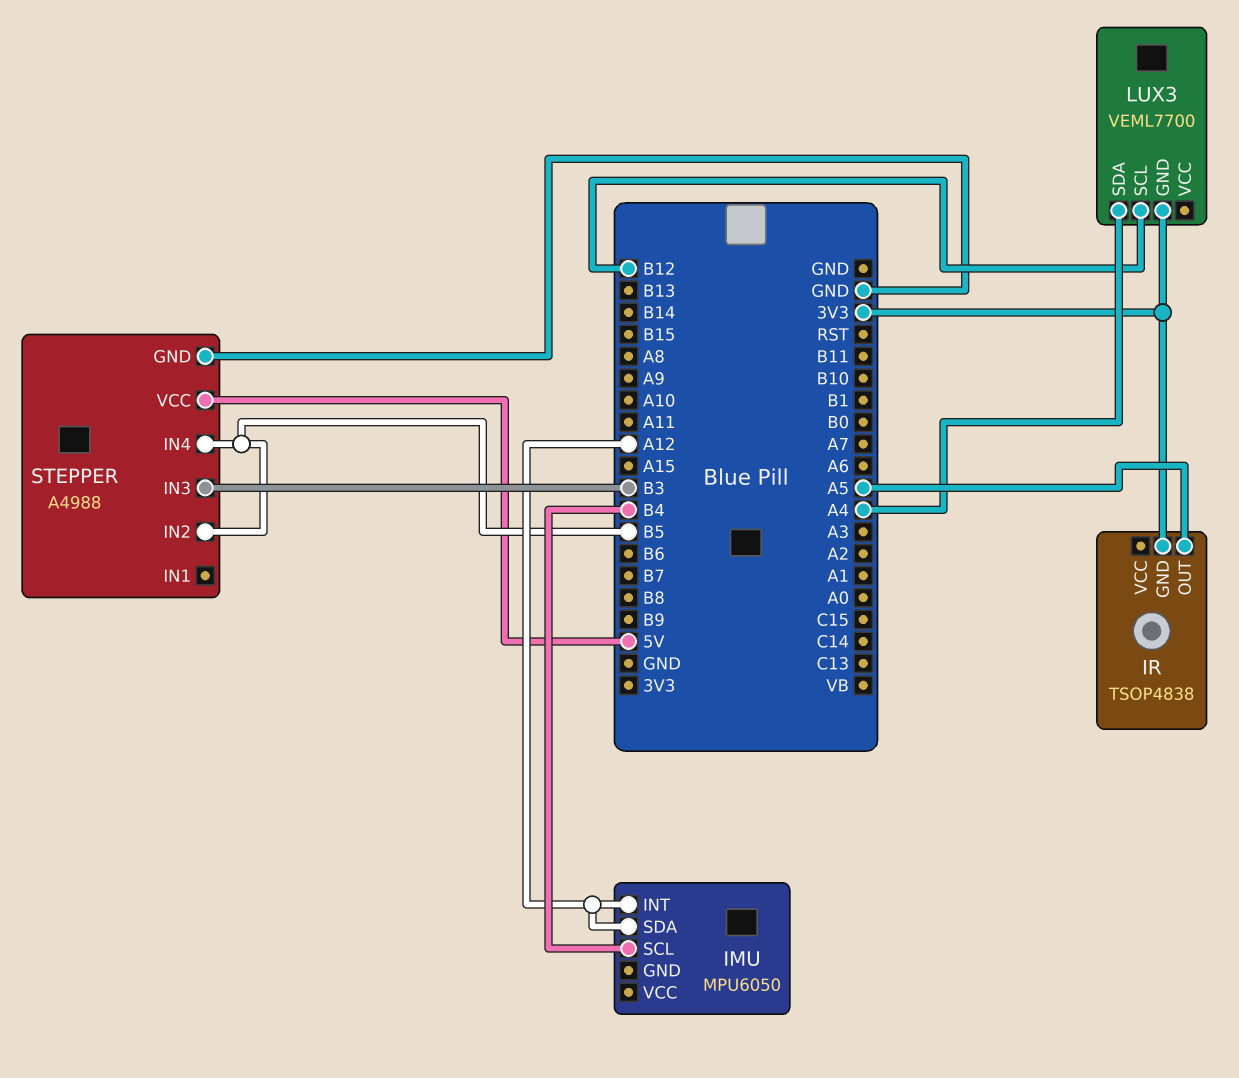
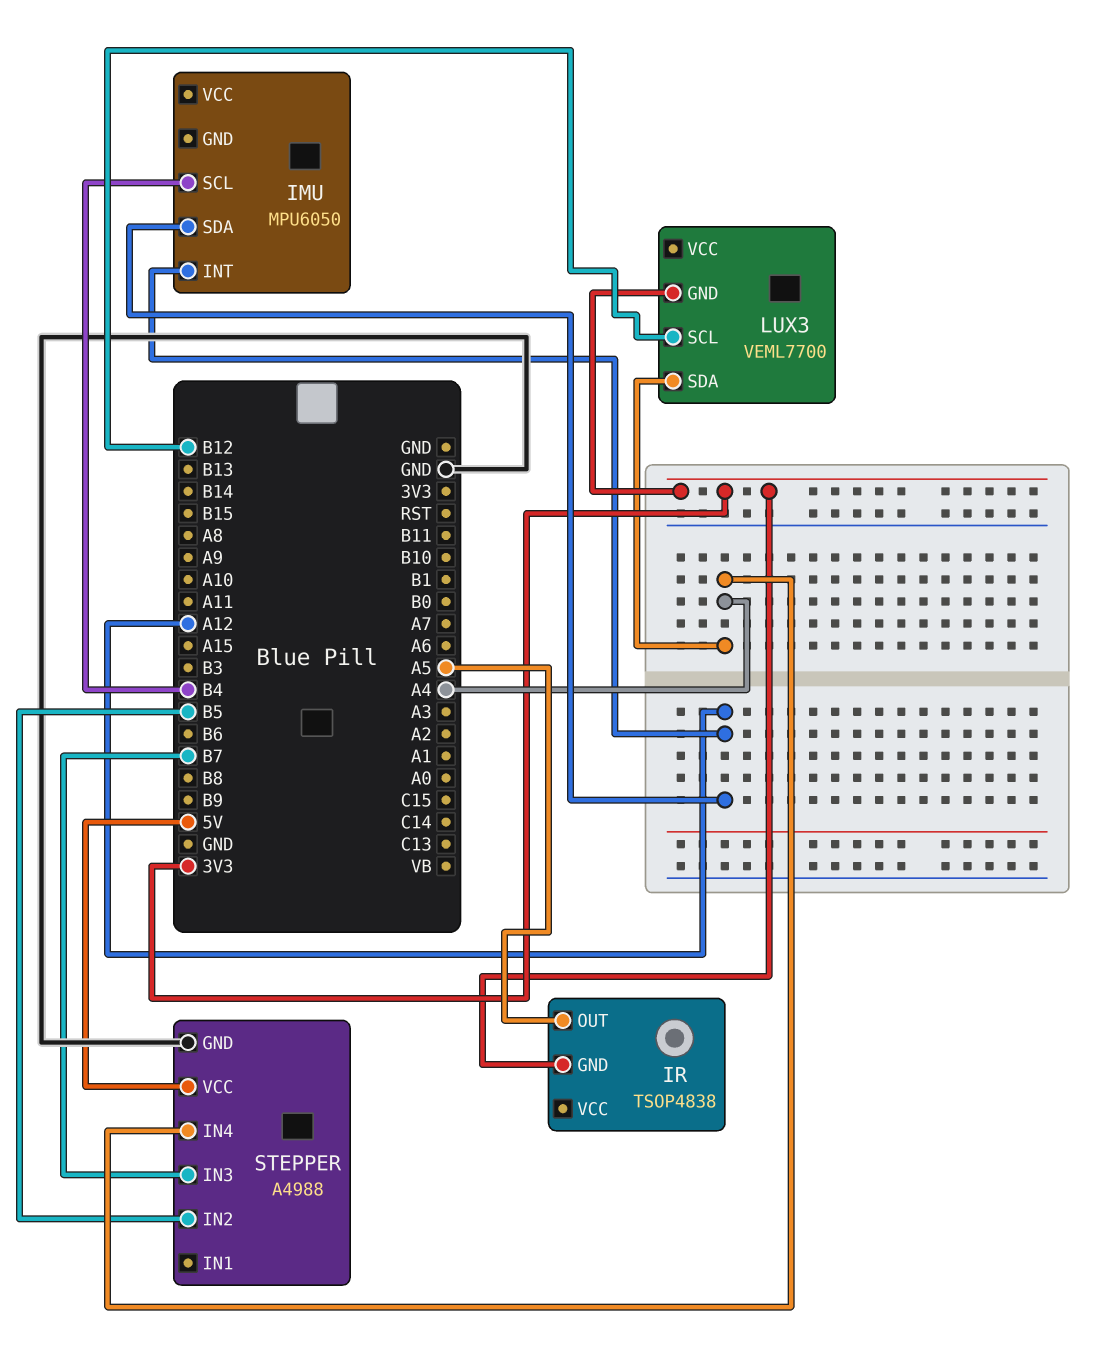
STEPPER pin IN3: B3 -> B7
STEPPER pin IN4: B5 -> A4

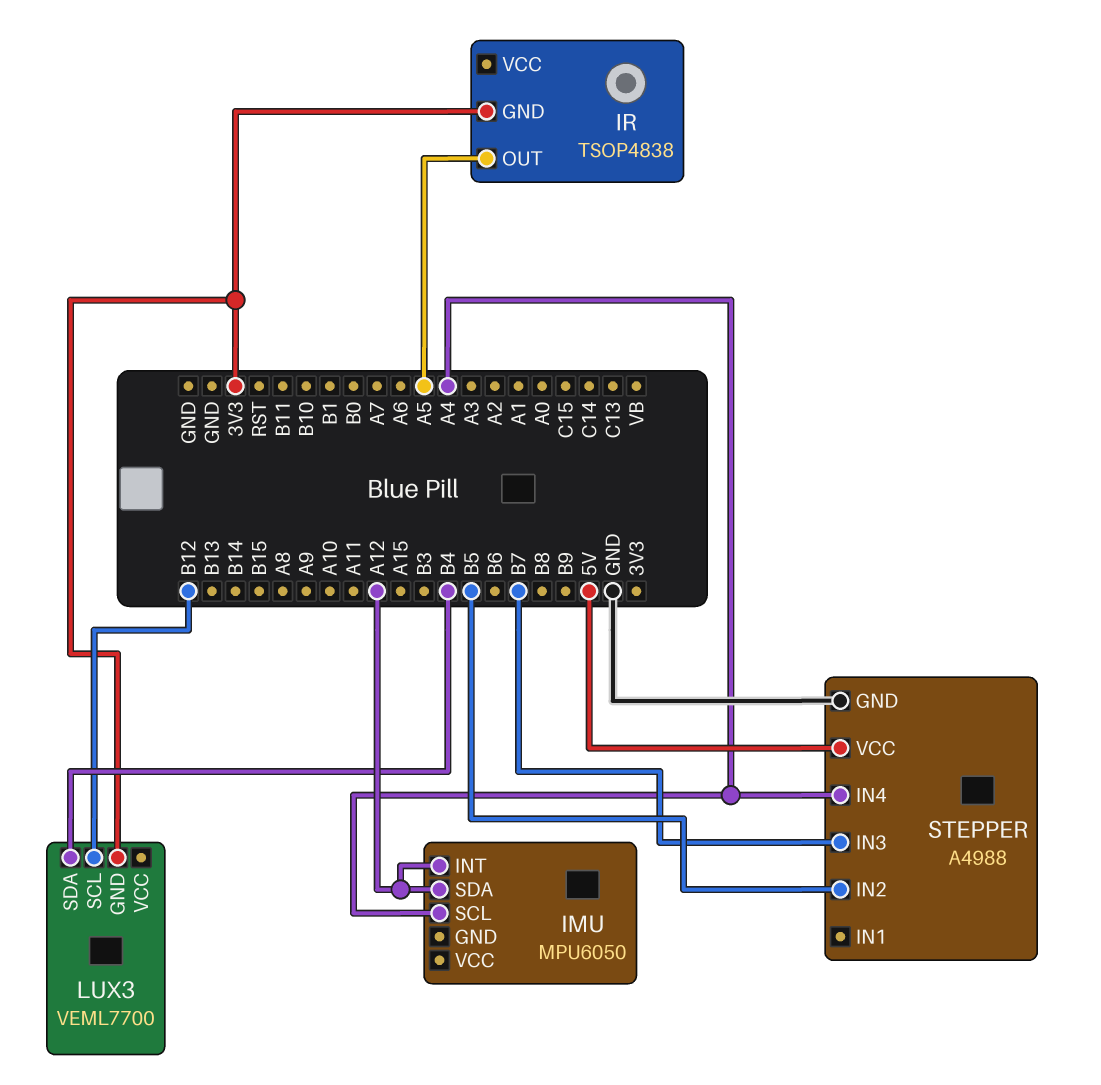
IMU pin SCL: B4 -> A4
LUX3 pin SDA: A4 -> B4

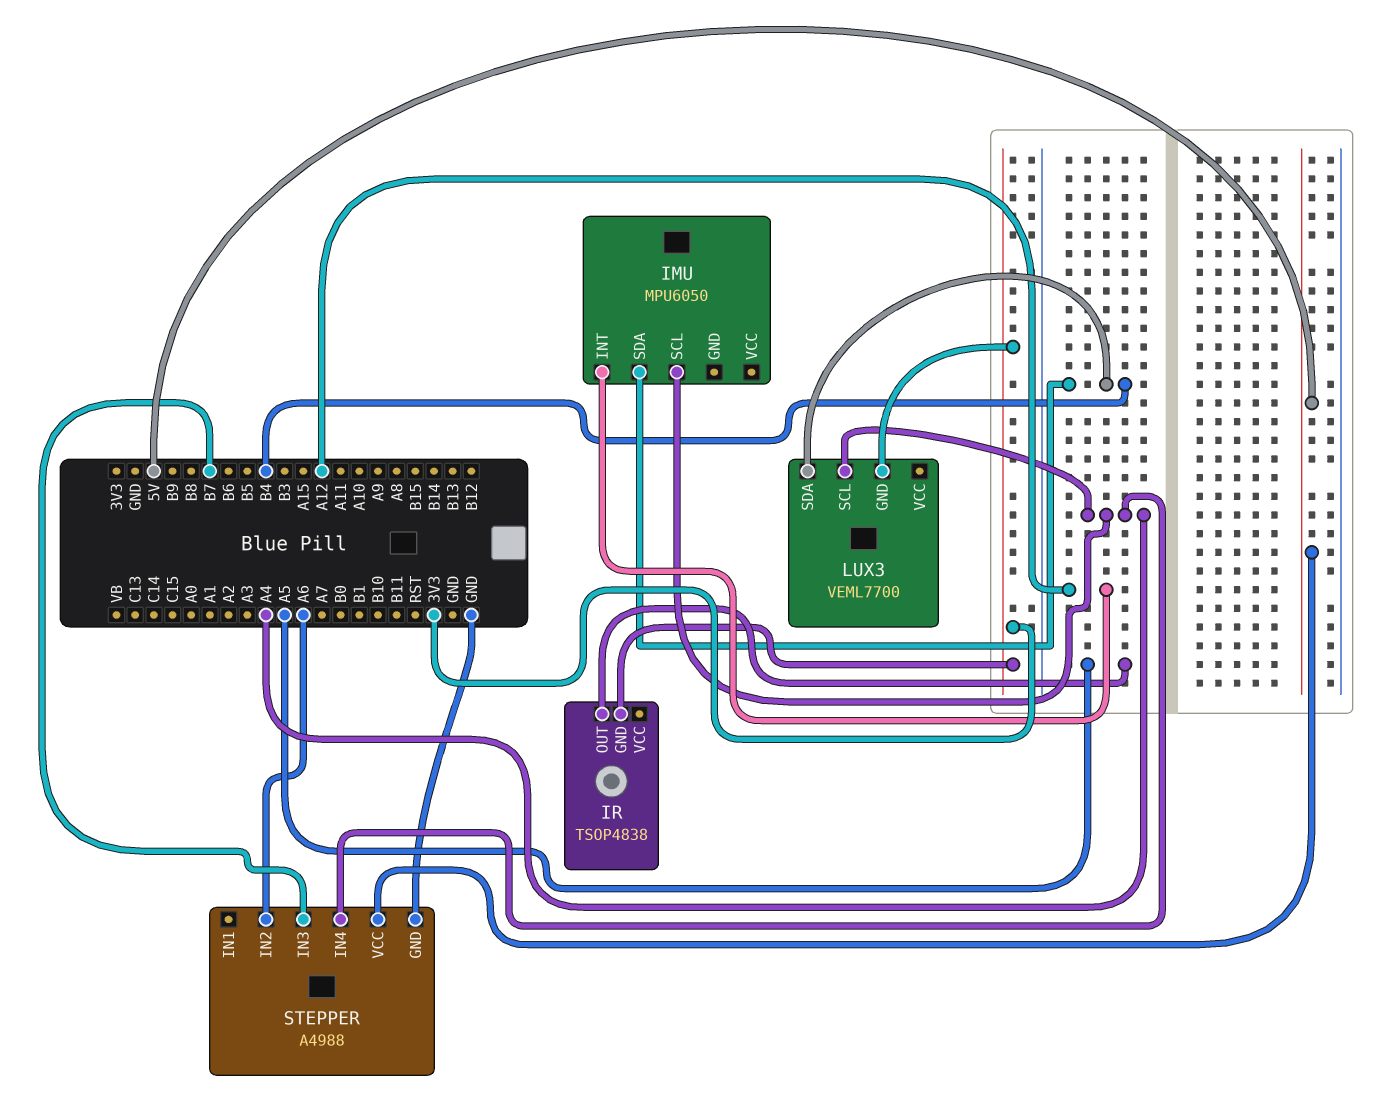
IMU pin SDA: A12 -> B4
LUX3 pin SCL: B12 -> A4
STEPPER pin IN2: B5 -> A6

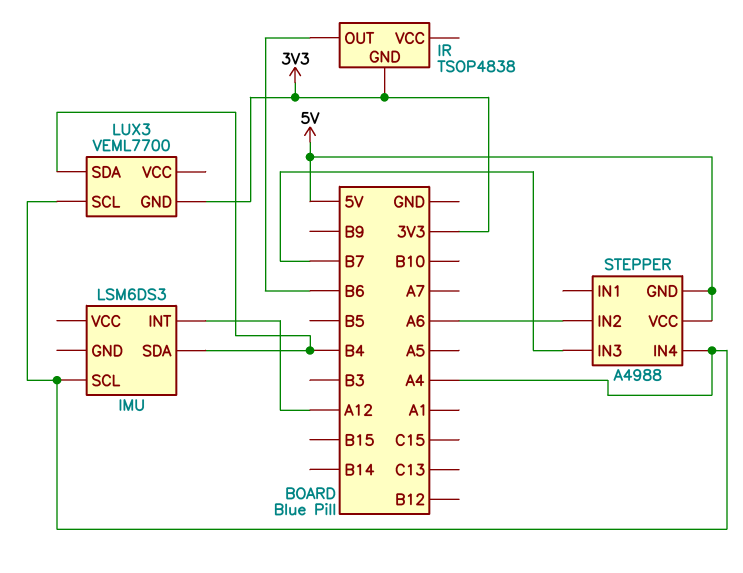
IMU: MPU6050 -> LSM6DS3
IR pin OUT: A5 -> B6
STEPPER pin GND: GND -> 5V

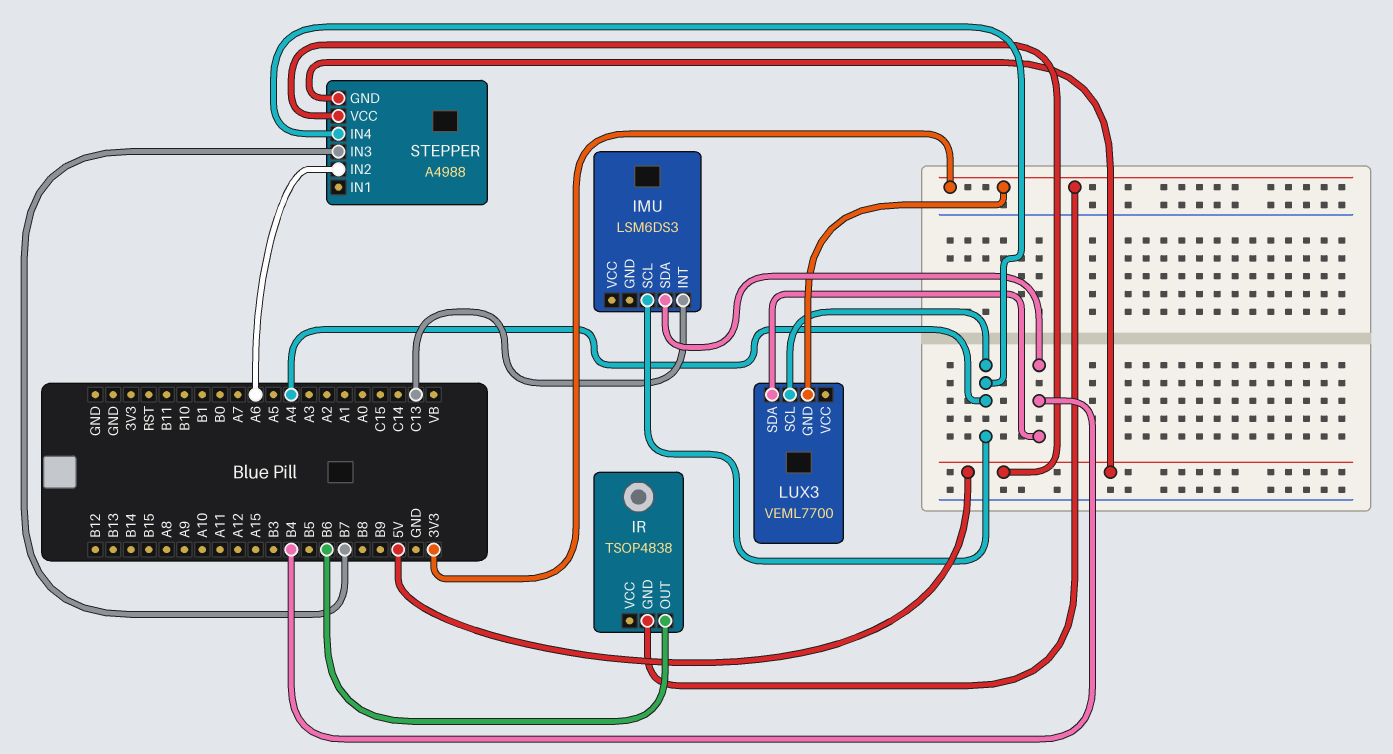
IMU pin INT: A12 -> C13

